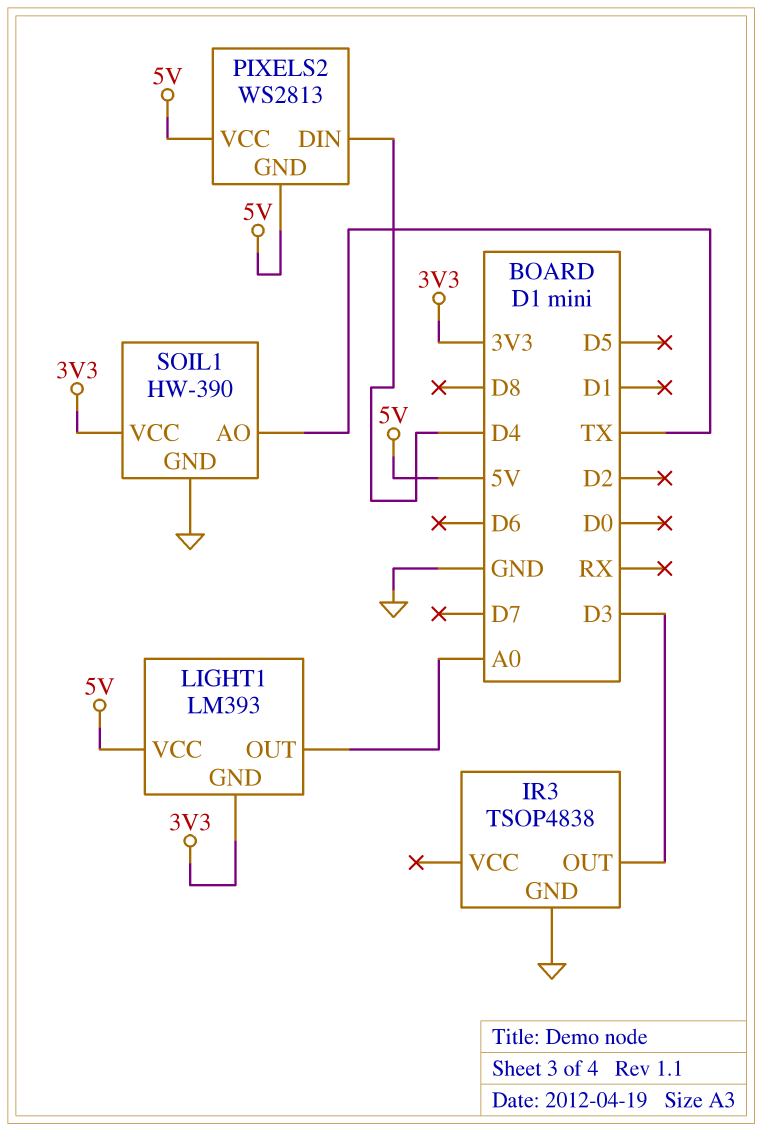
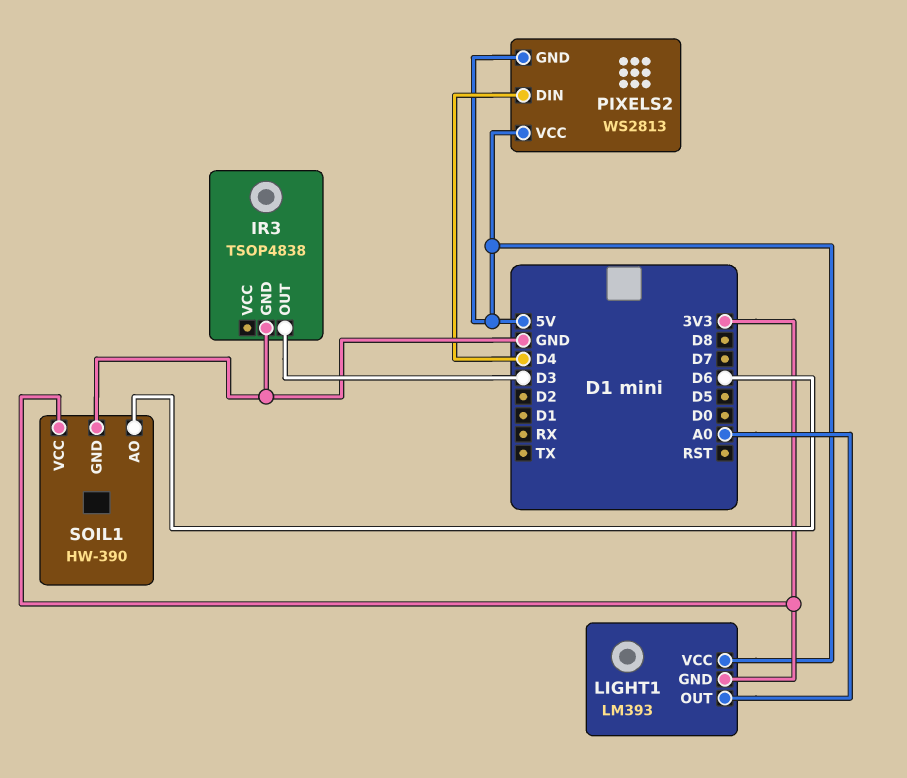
SOIL1 pin AO: TX -> D6

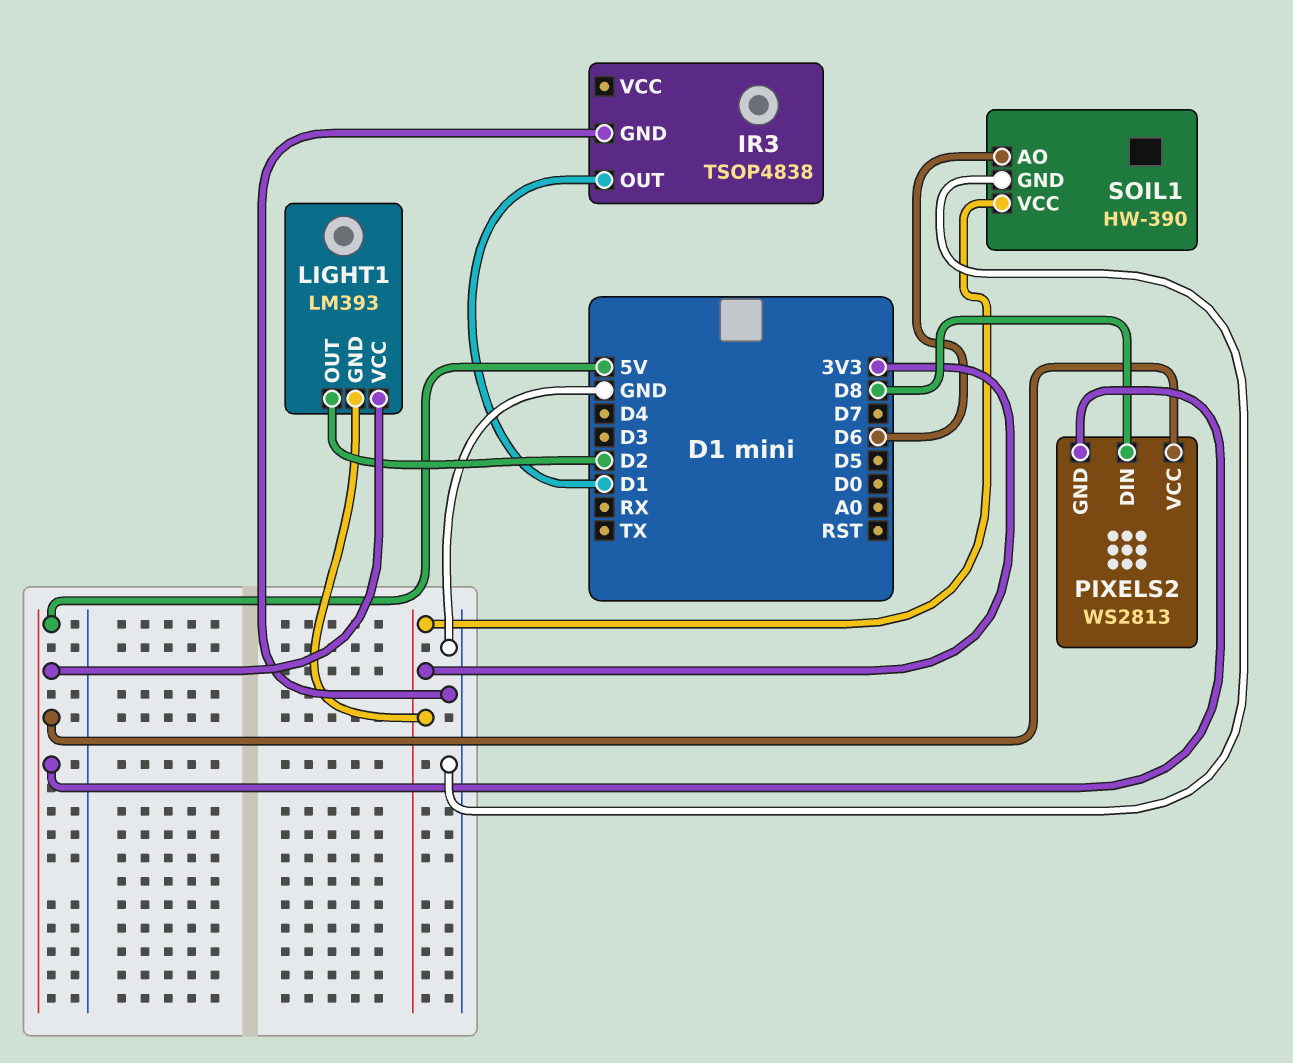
IR3 pin OUT: D3 -> D1
LIGHT1 pin OUT: A0 -> D2
PIXELS2 pin DIN: D4 -> D8

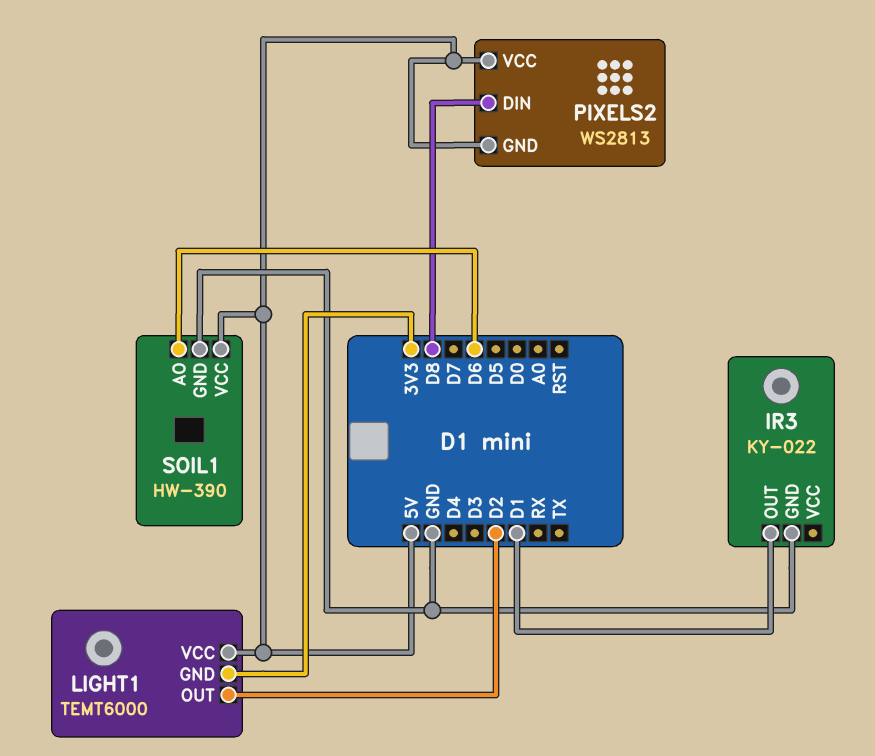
IR3: TSOP4838 -> KY-022
LIGHT1: LM393 -> TEMT6000
SOIL1 pin VCC: 3V3 -> 5V

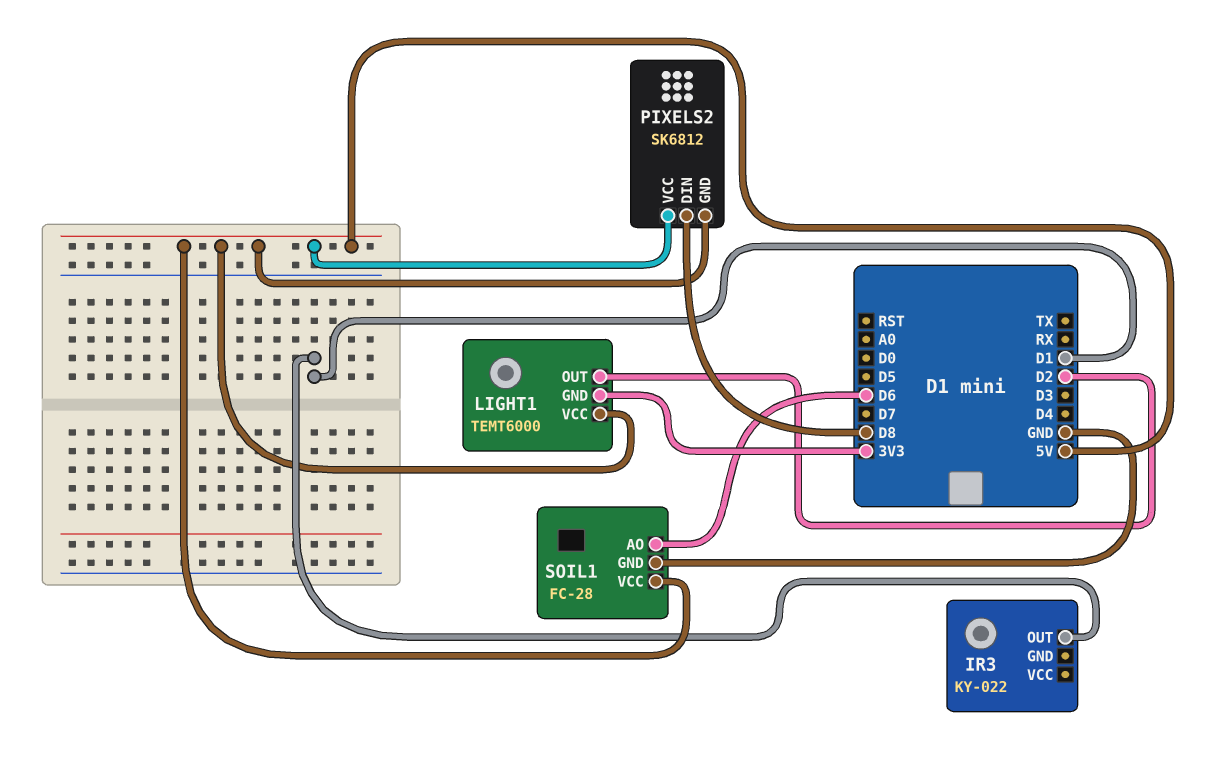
IR3 pin GND: GND -> none
PIXELS2: WS2813 -> SK6812
SOIL1: HW-390 -> FC-28

